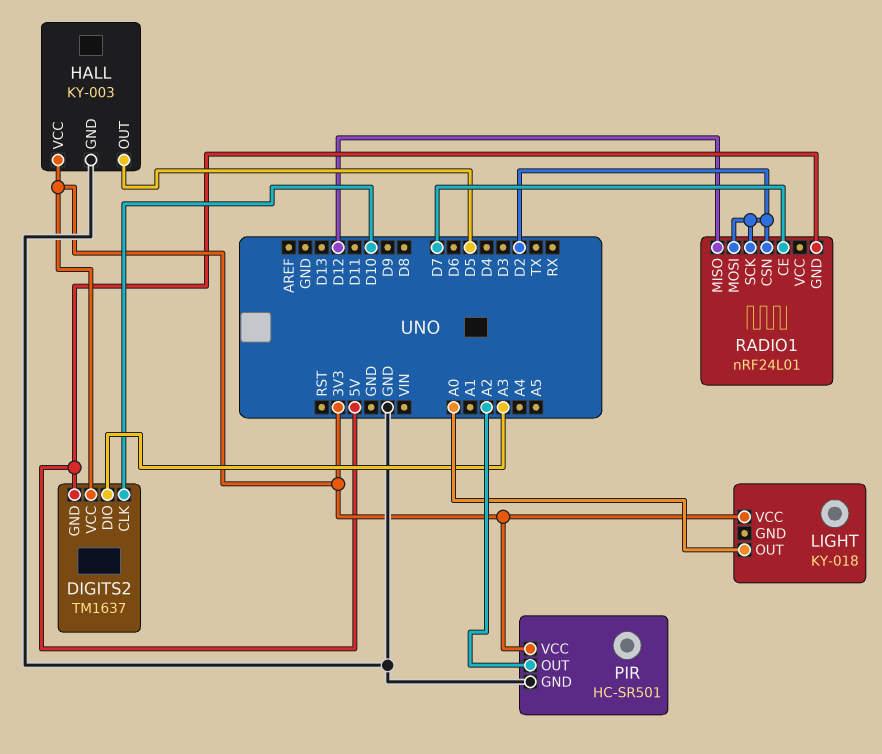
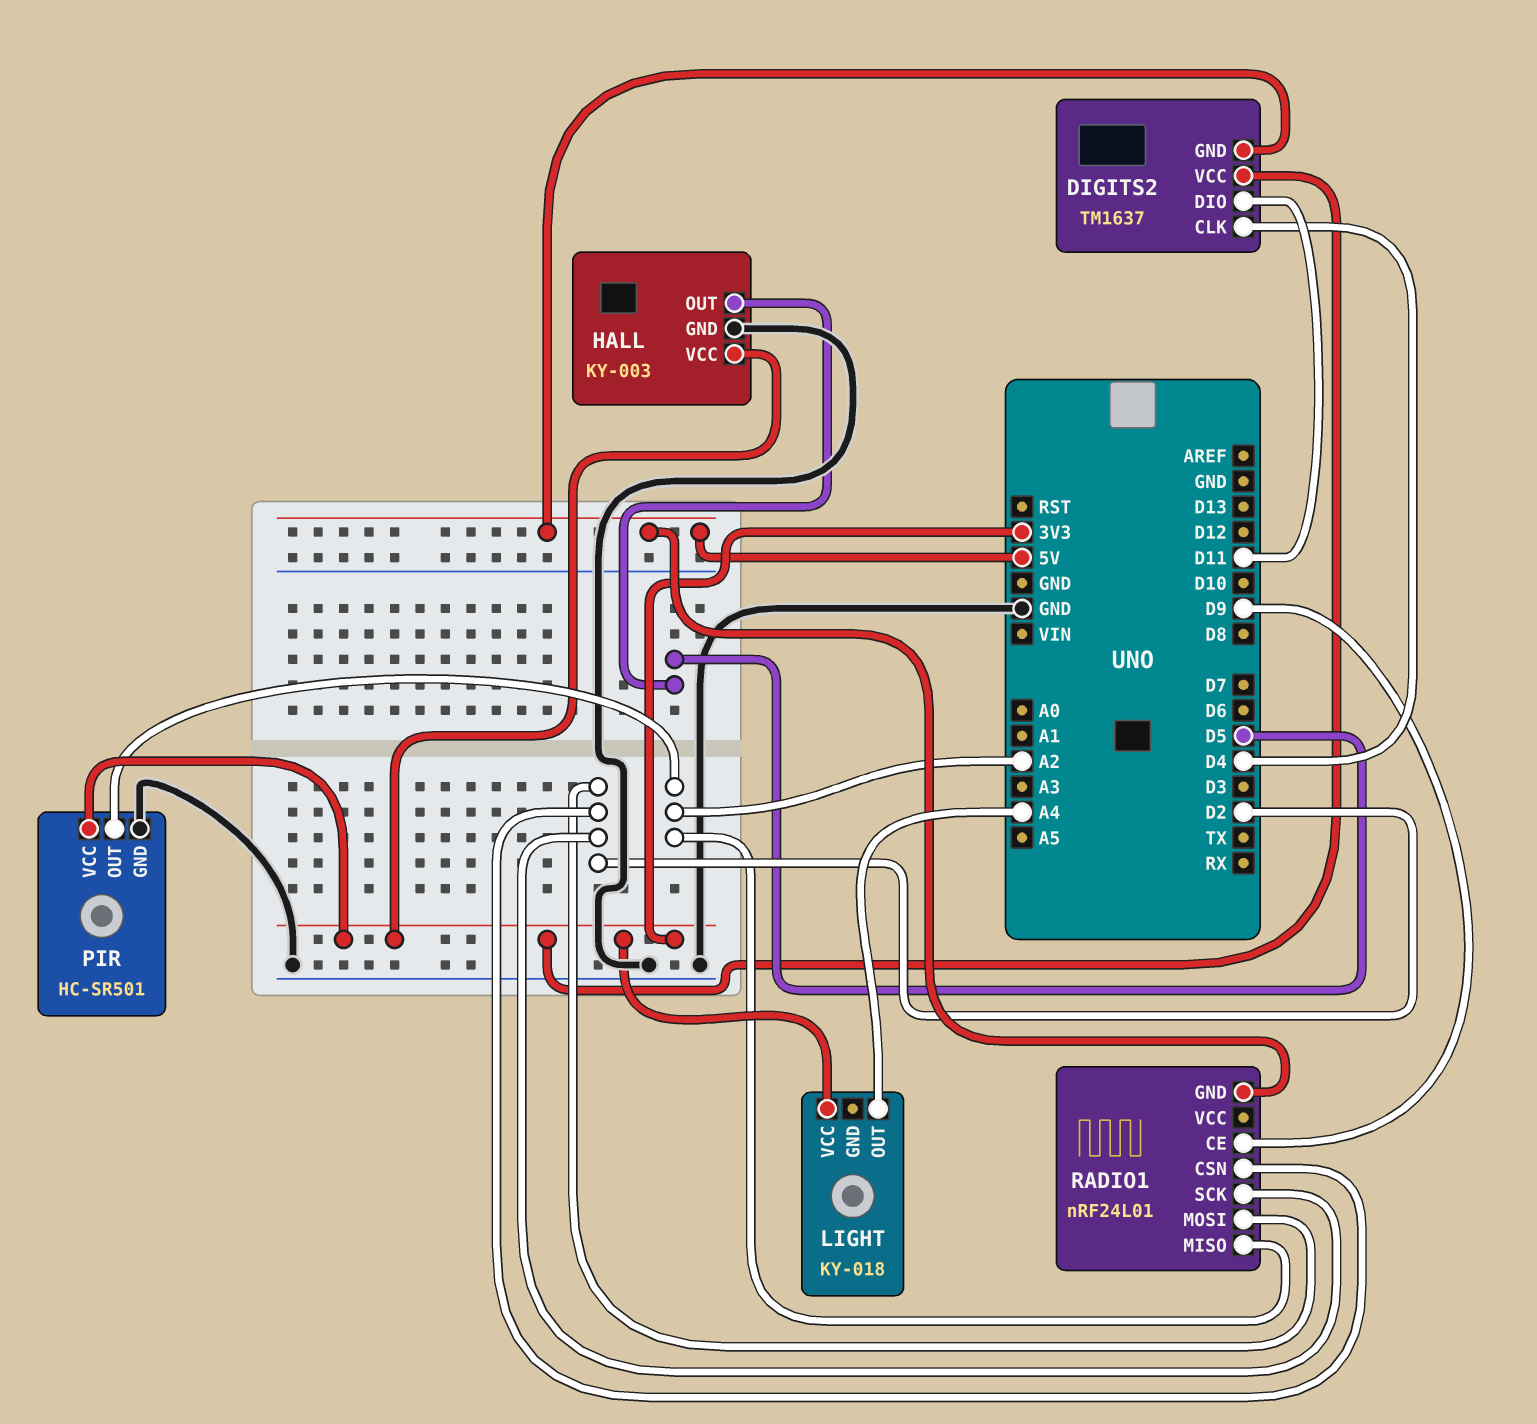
DIGITS2 pin CLK: D10 -> D4
DIGITS2 pin DIO: A3 -> D11
LIGHT pin OUT: A0 -> A4
RADIO1 pin CE: D7 -> D9
RADIO1 pin MISO: D12 -> A2

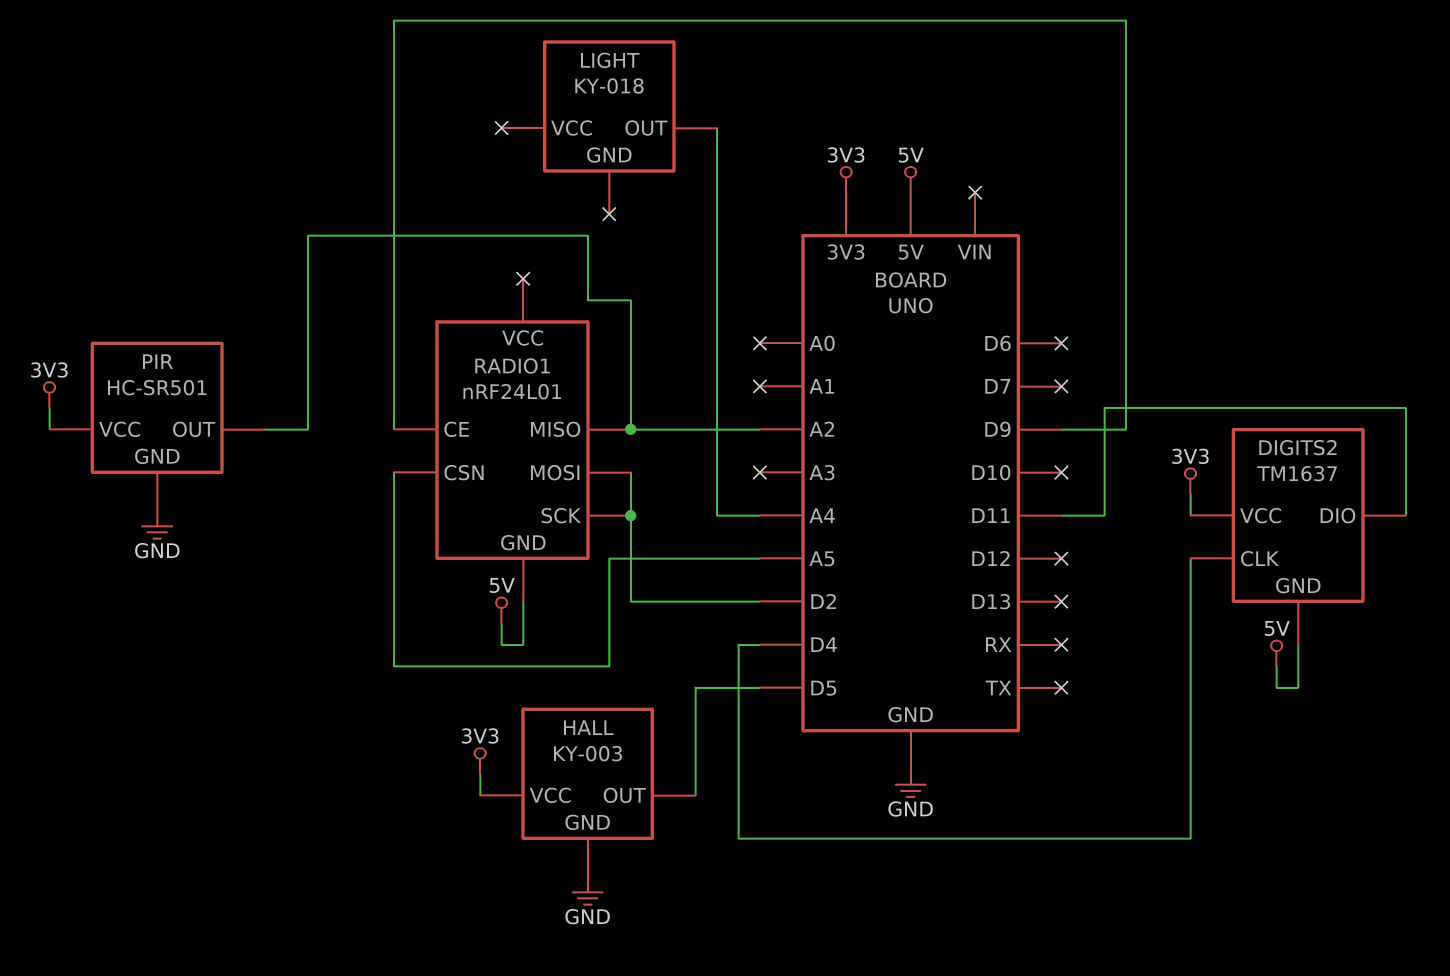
LIGHT pin VCC: 3V3 -> none
RADIO1 pin CSN: D2 -> A5

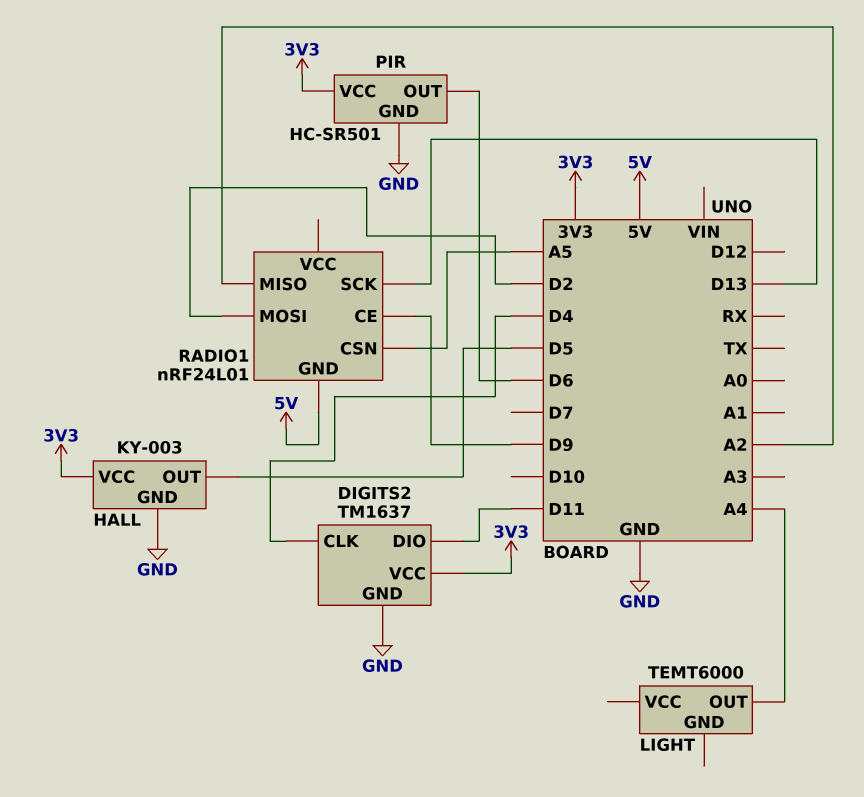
DIGITS2 pin GND: 5V -> GND
LIGHT: KY-018 -> TEMT6000
PIR pin OUT: A2 -> D6
RADIO1 pin SCK: D2 -> D13

